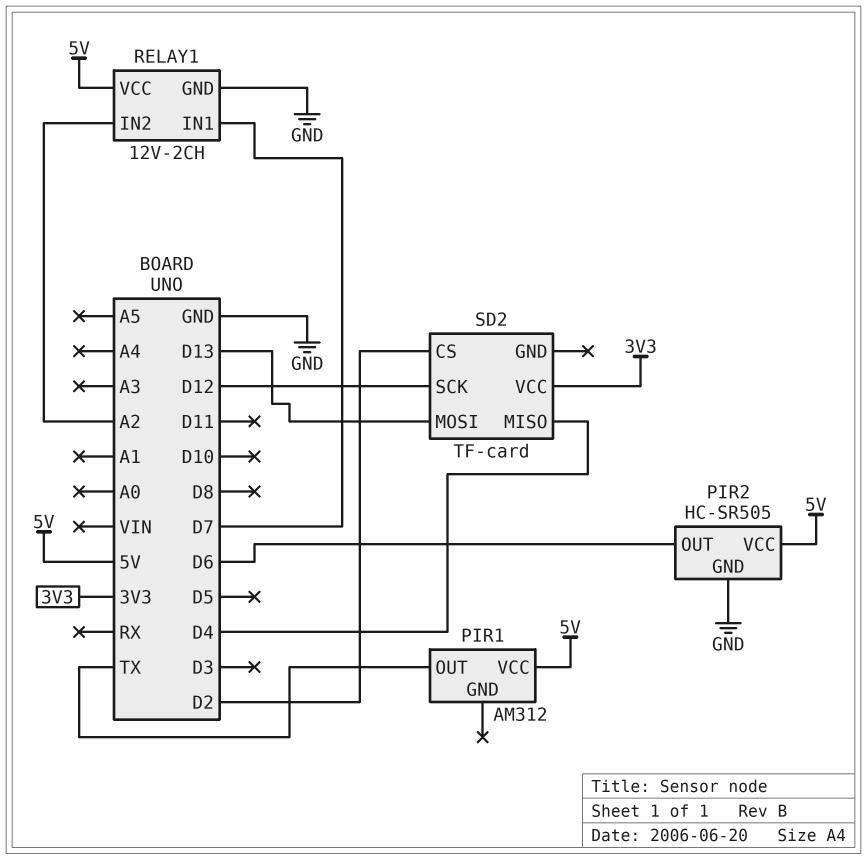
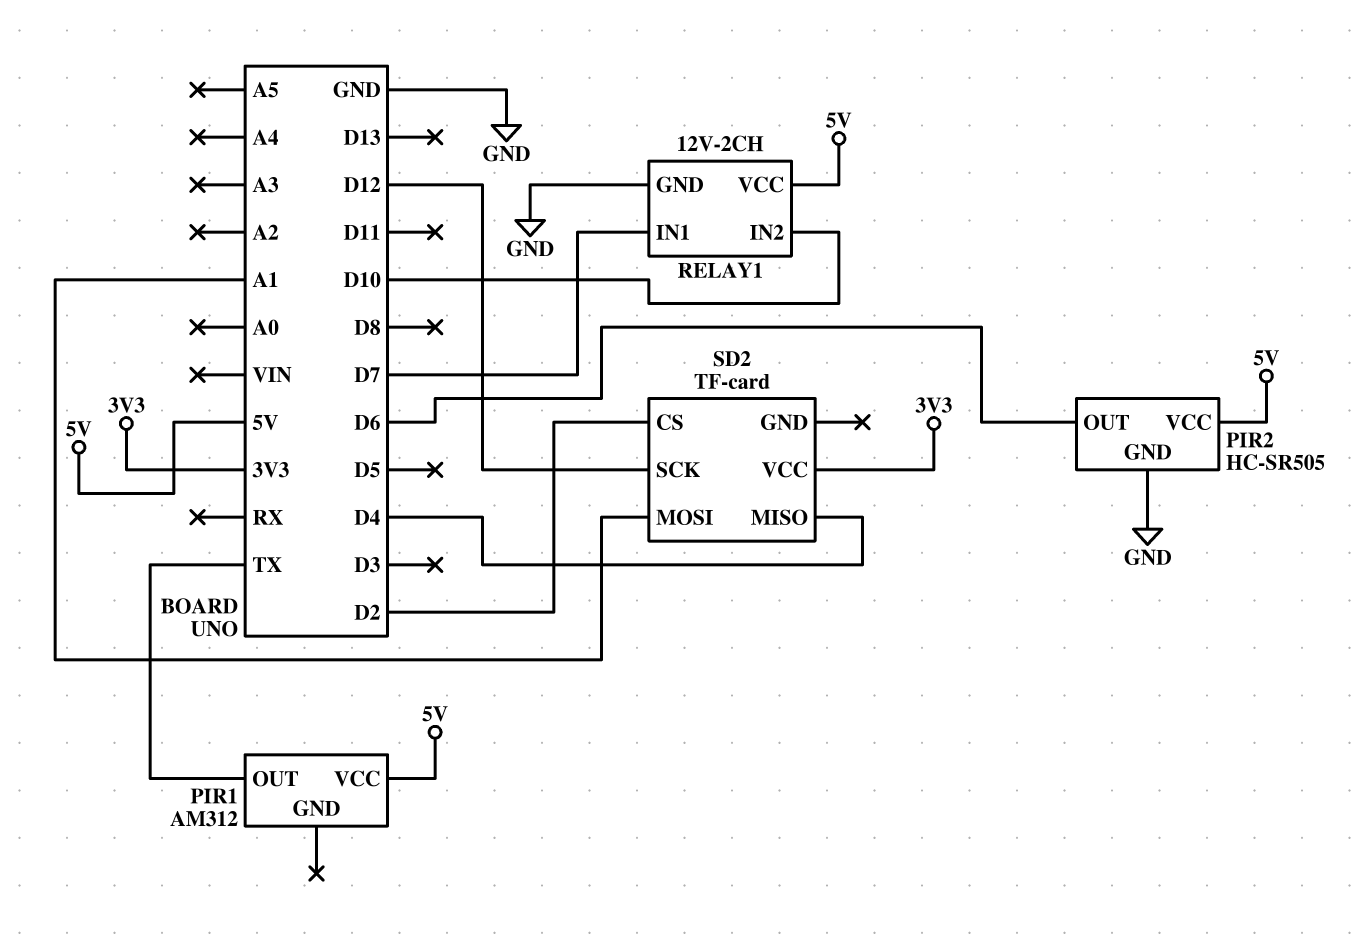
RELAY1 pin IN2: A2 -> D10
SD2 pin MOSI: D13 -> A1

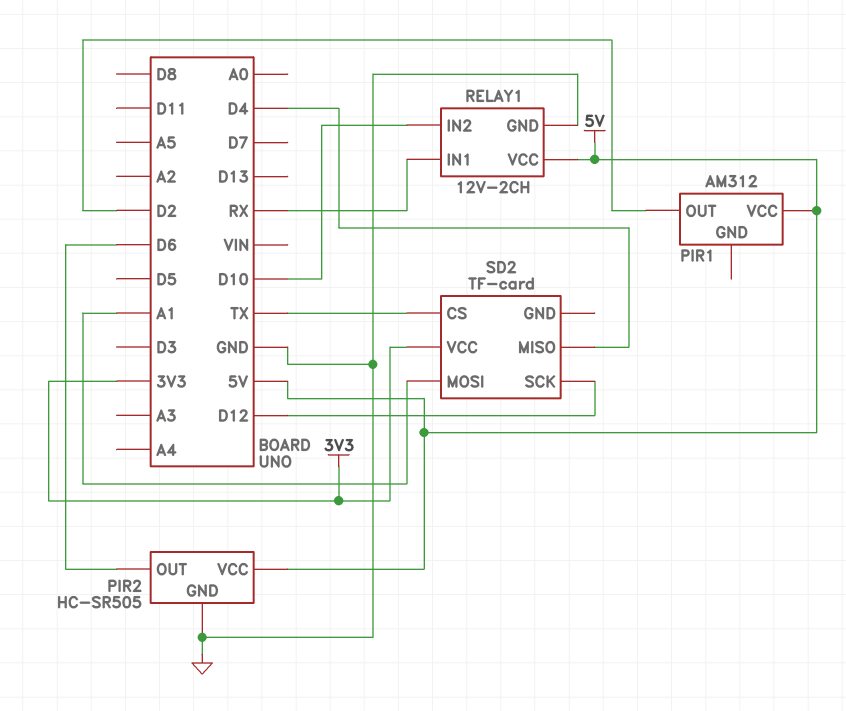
PIR1 pin OUT: TX -> D2
RELAY1 pin IN1: D7 -> RX
SD2 pin CS: D2 -> TX

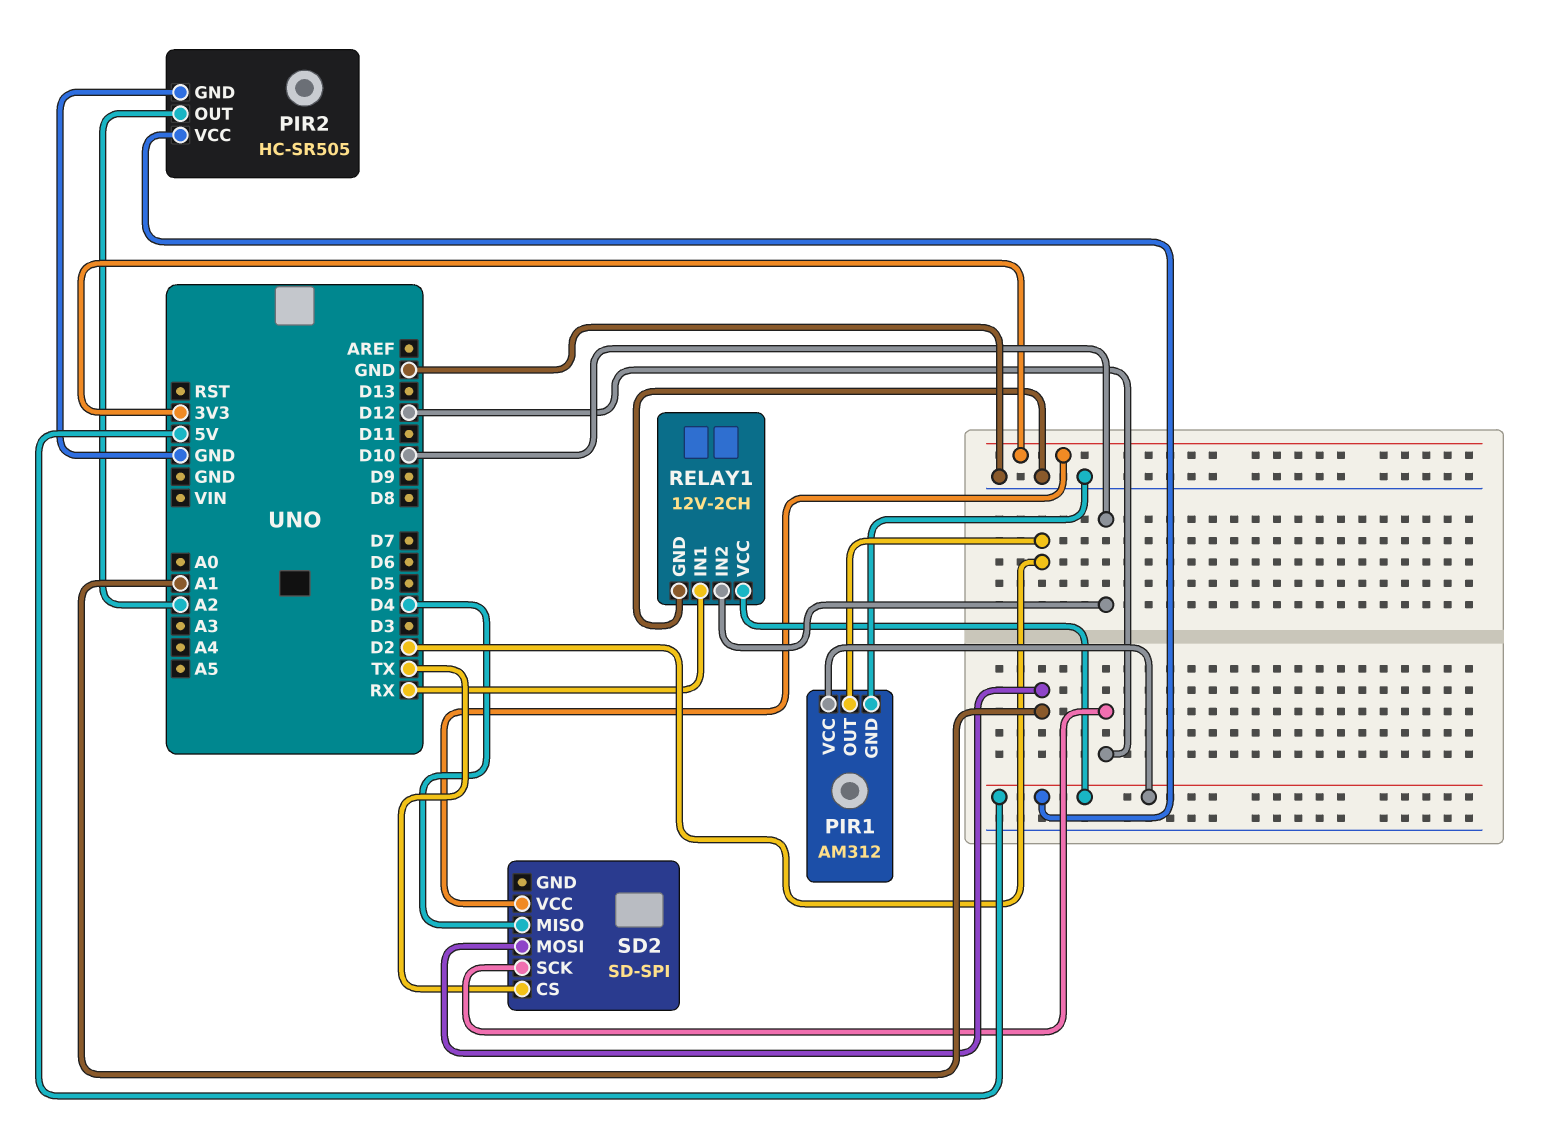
PIR1 pin GND: none -> GND
PIR2 pin OUT: D6 -> A2
SD2: TF-card -> SD-SPI

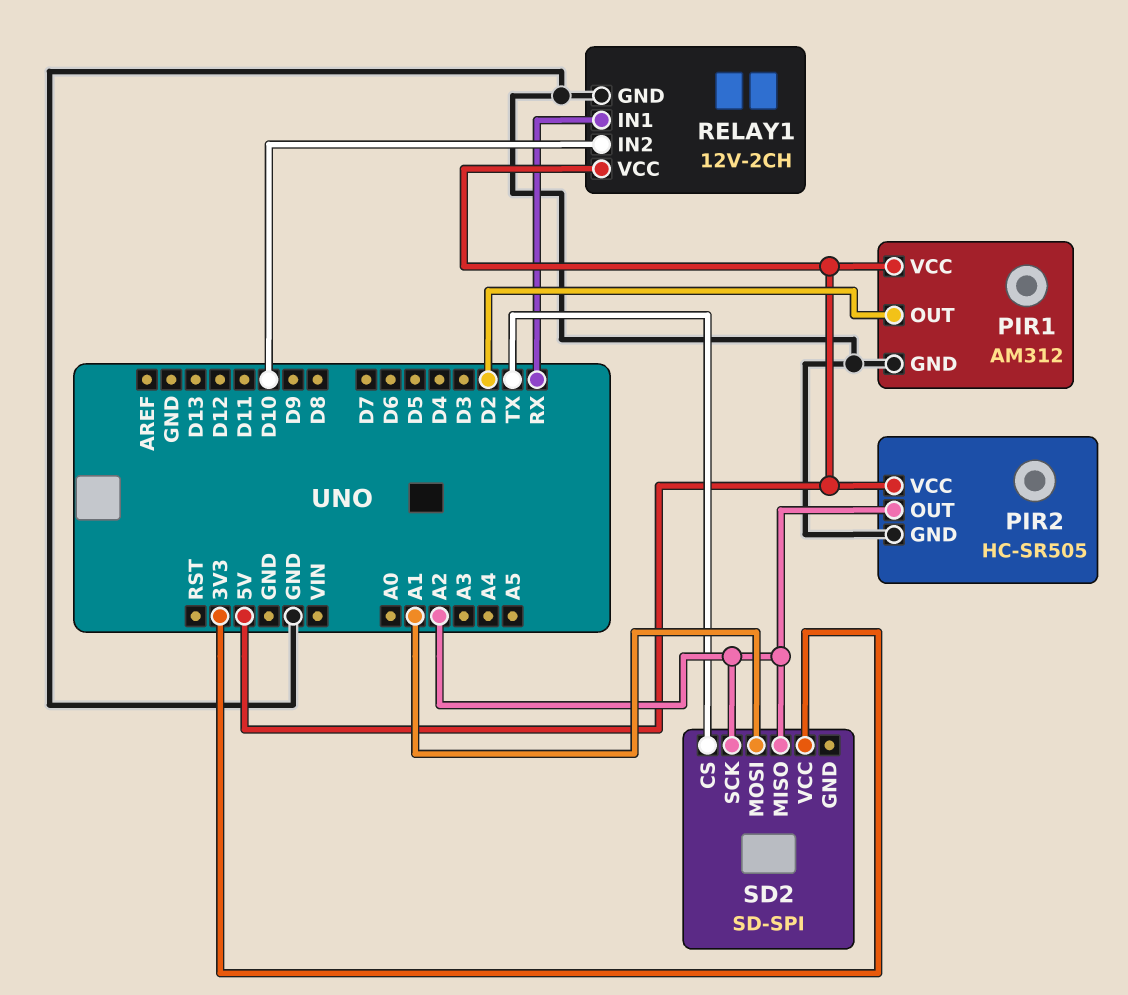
SD2 pin MISO: D4 -> A2
SD2 pin SCK: D12 -> A2

